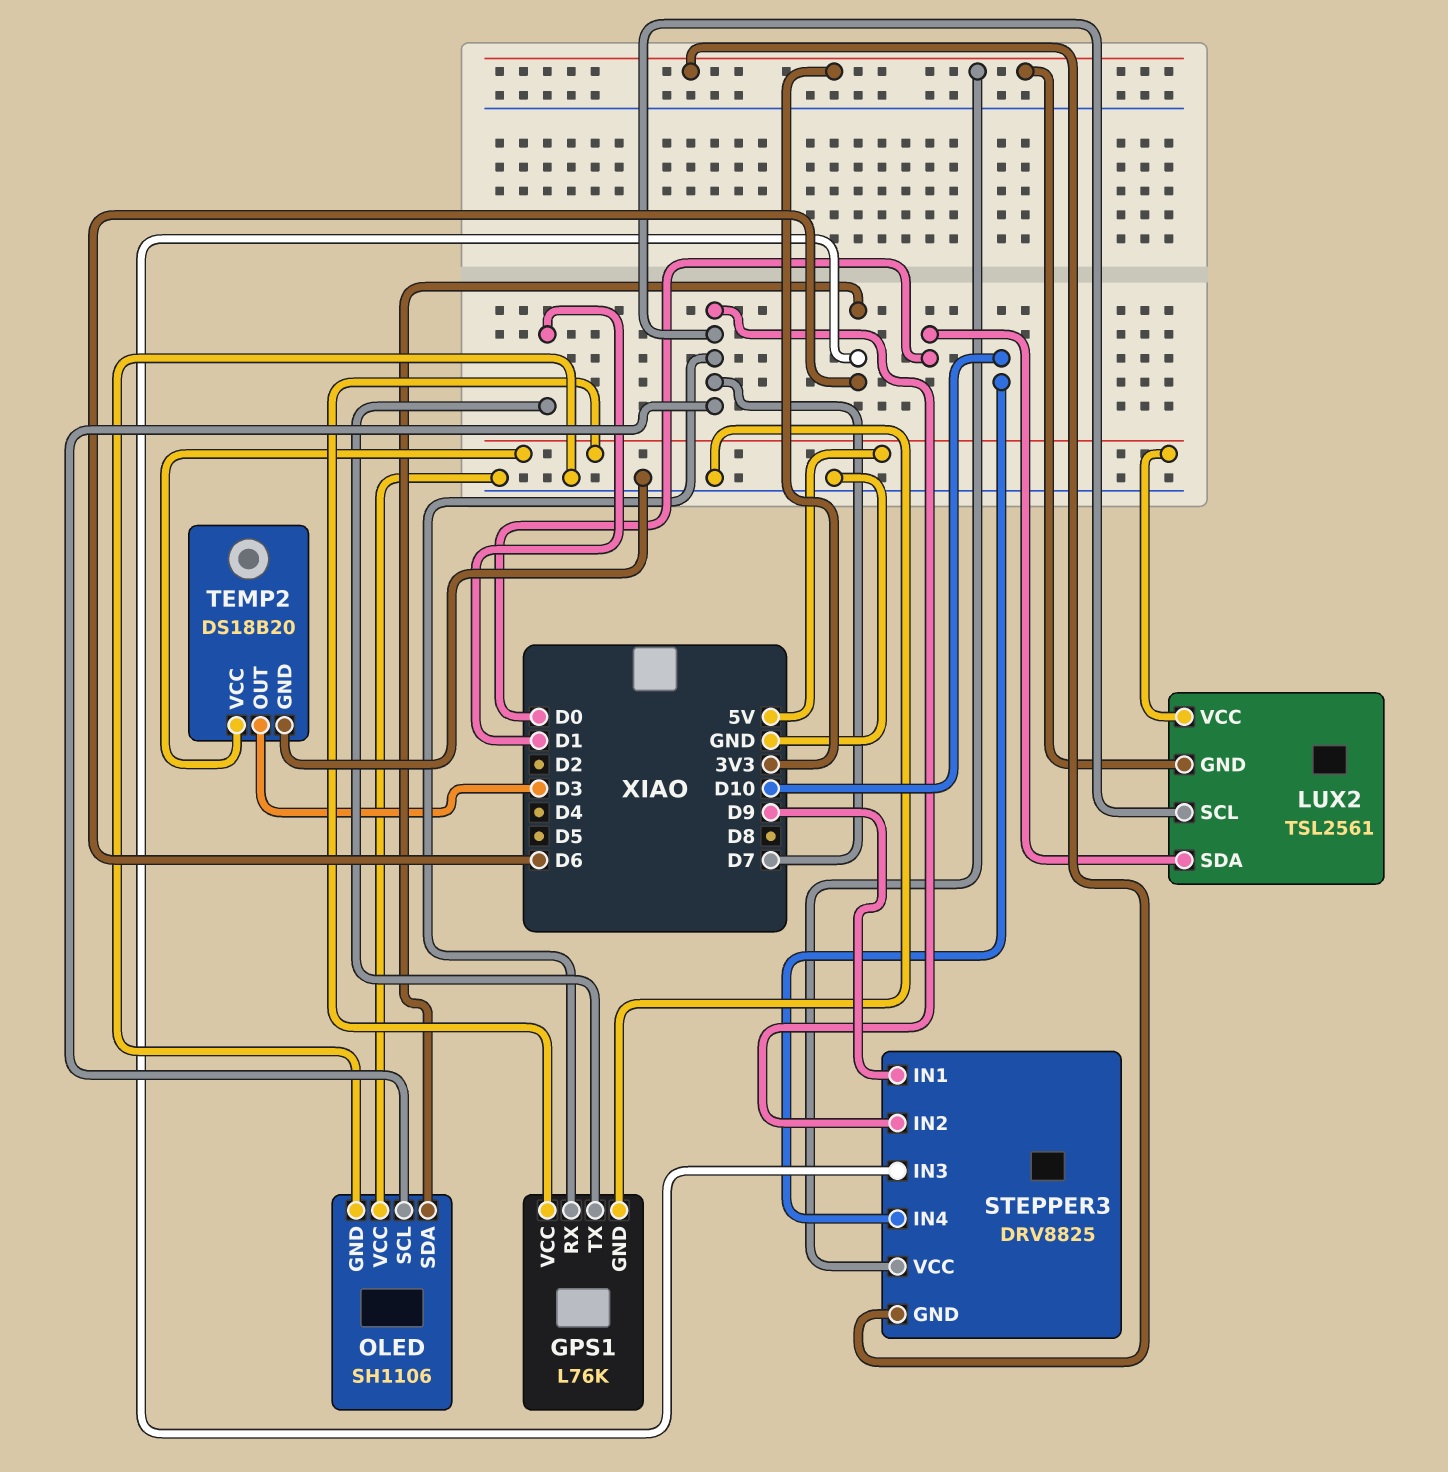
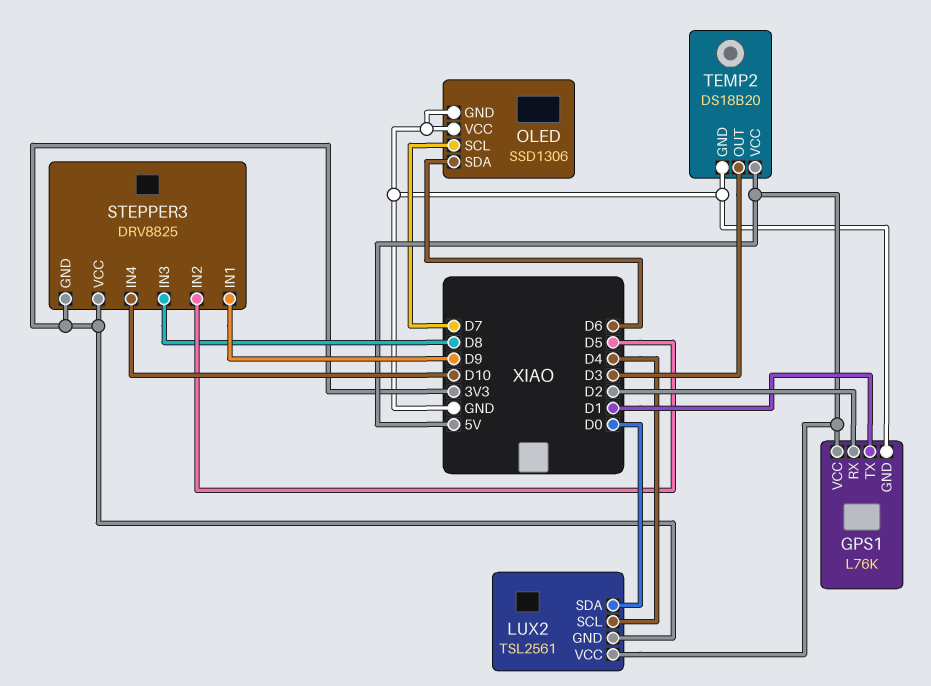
GPS1 pin RX: D7 -> D2
LUX2 pin SCL: D7 -> D4
OLED: SH1106 -> SSD1306
STEPPER3 pin IN2: D7 -> D5
STEPPER3 pin IN3: D6 -> D8

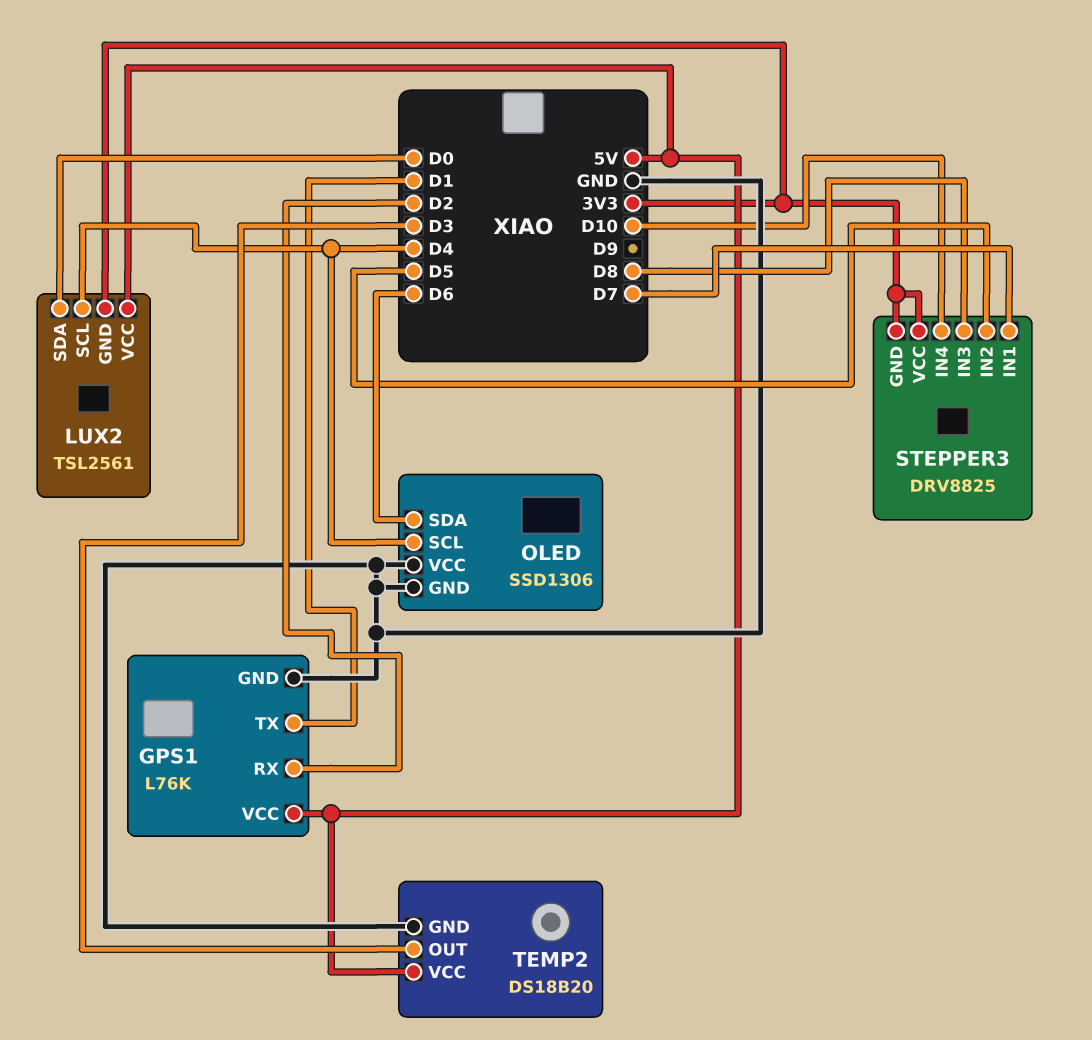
OLED pin SCL: D7 -> D4
STEPPER3 pin IN1: D9 -> D7

